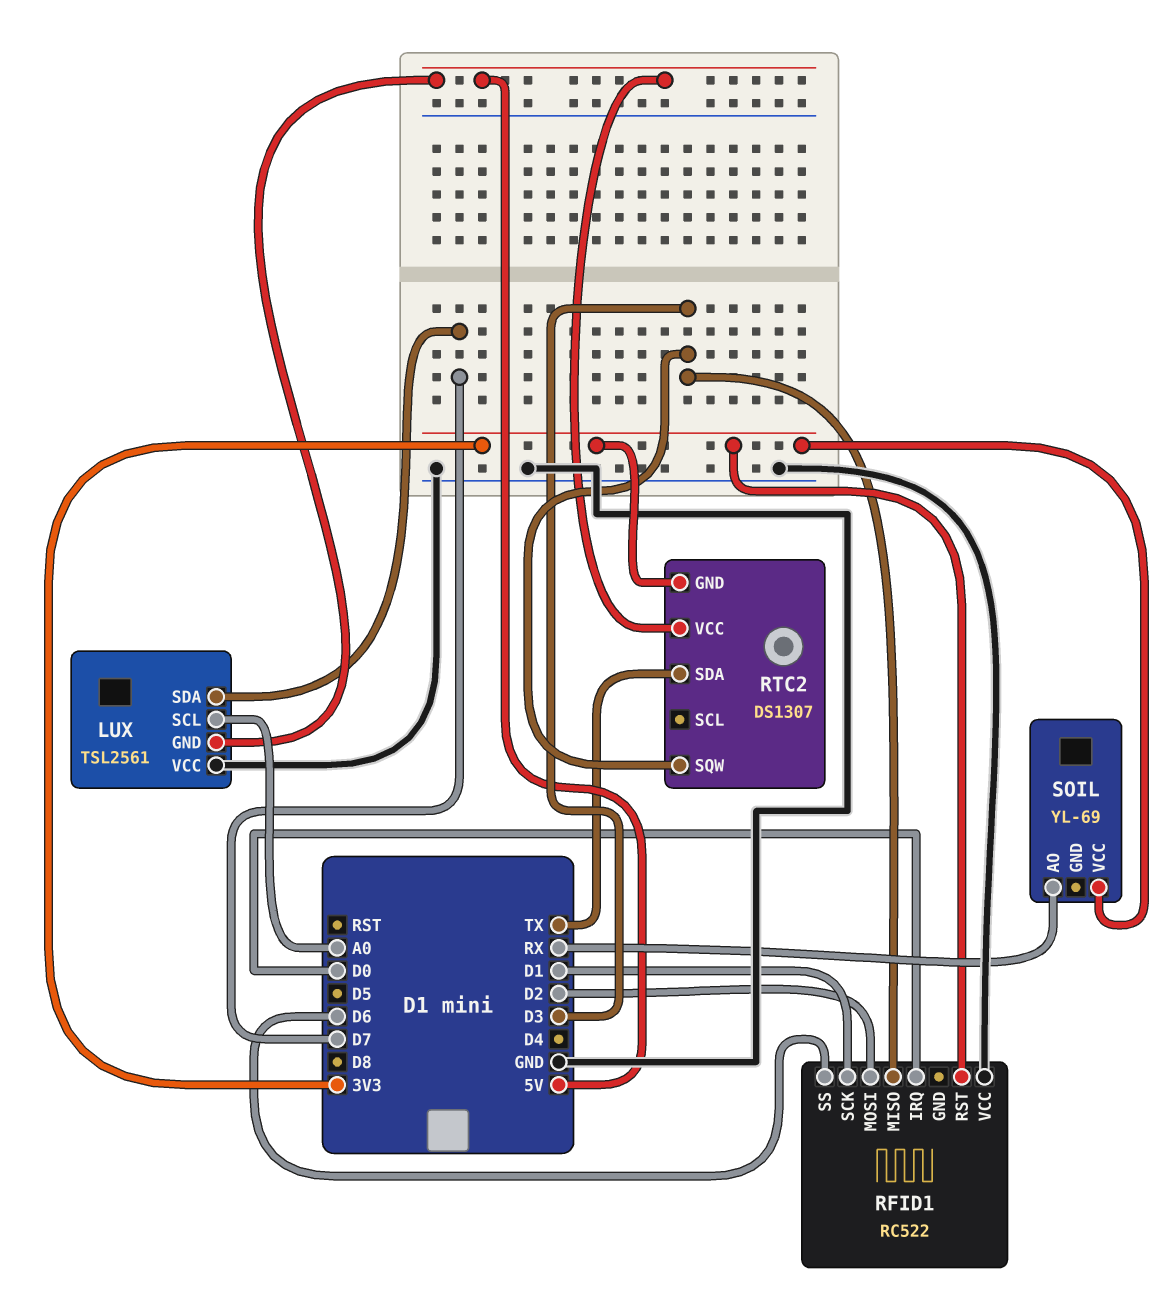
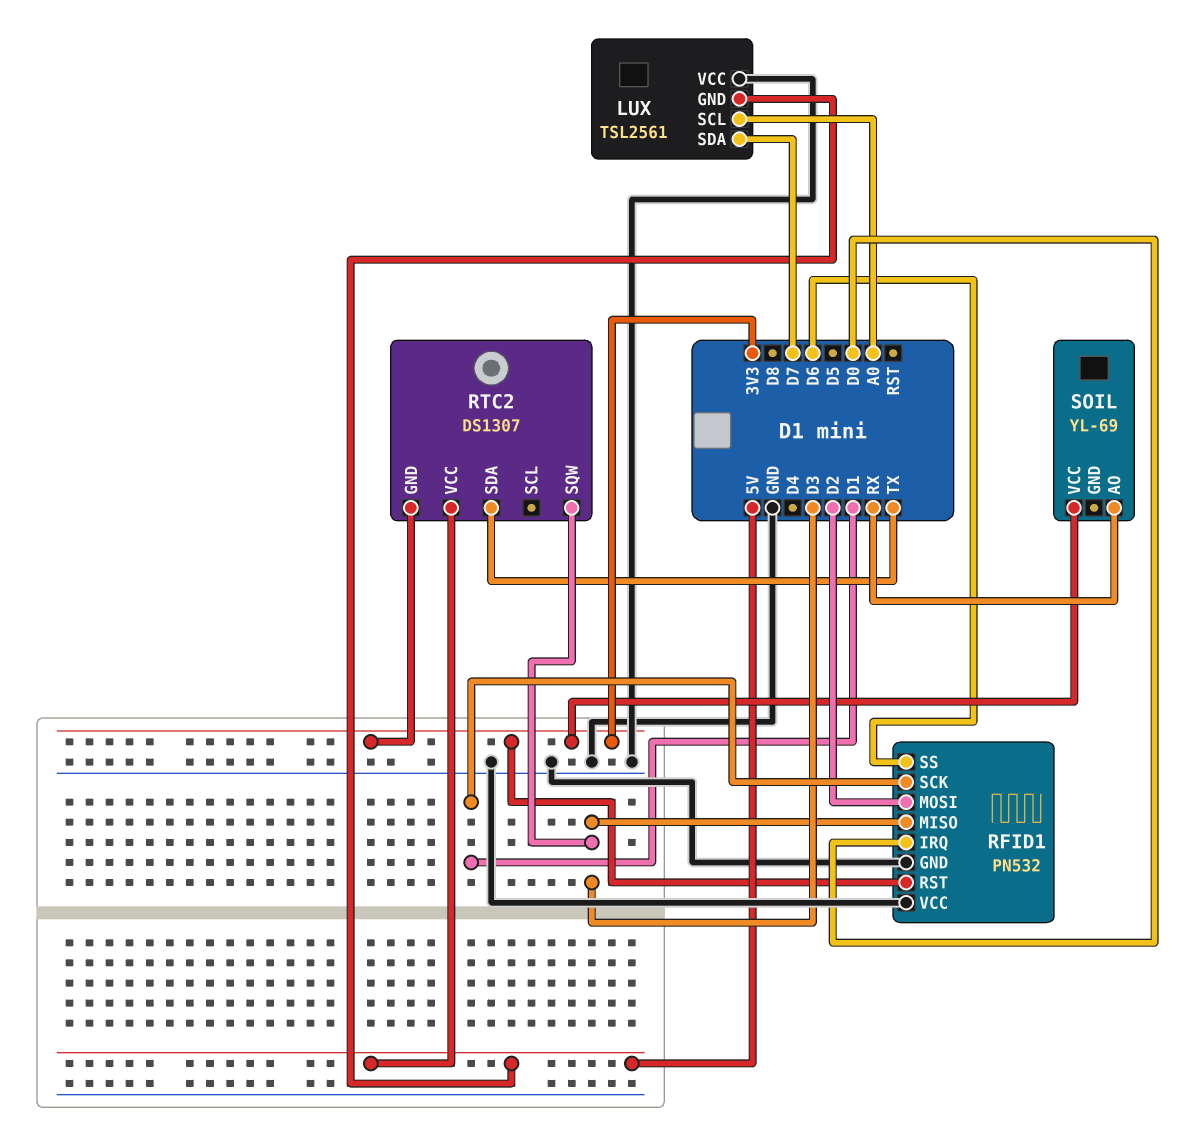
RFID1: RC522 -> PN532
RFID1 pin GND: none -> GND

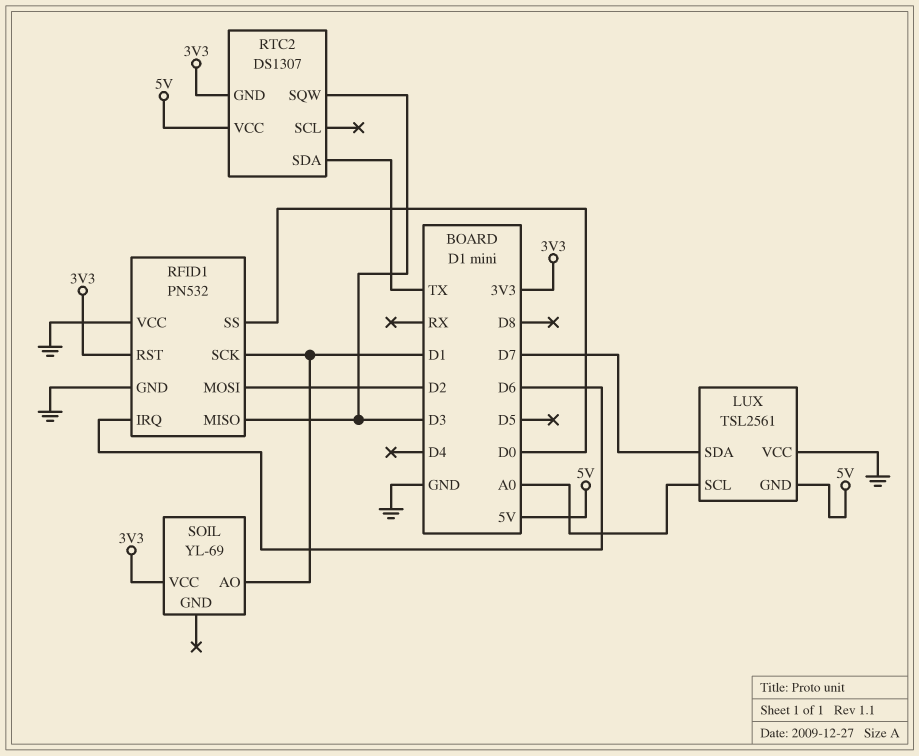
RFID1 pin IRQ: D0 -> D6
RFID1 pin SS: D6 -> D0
SOIL pin AO: RX -> D1

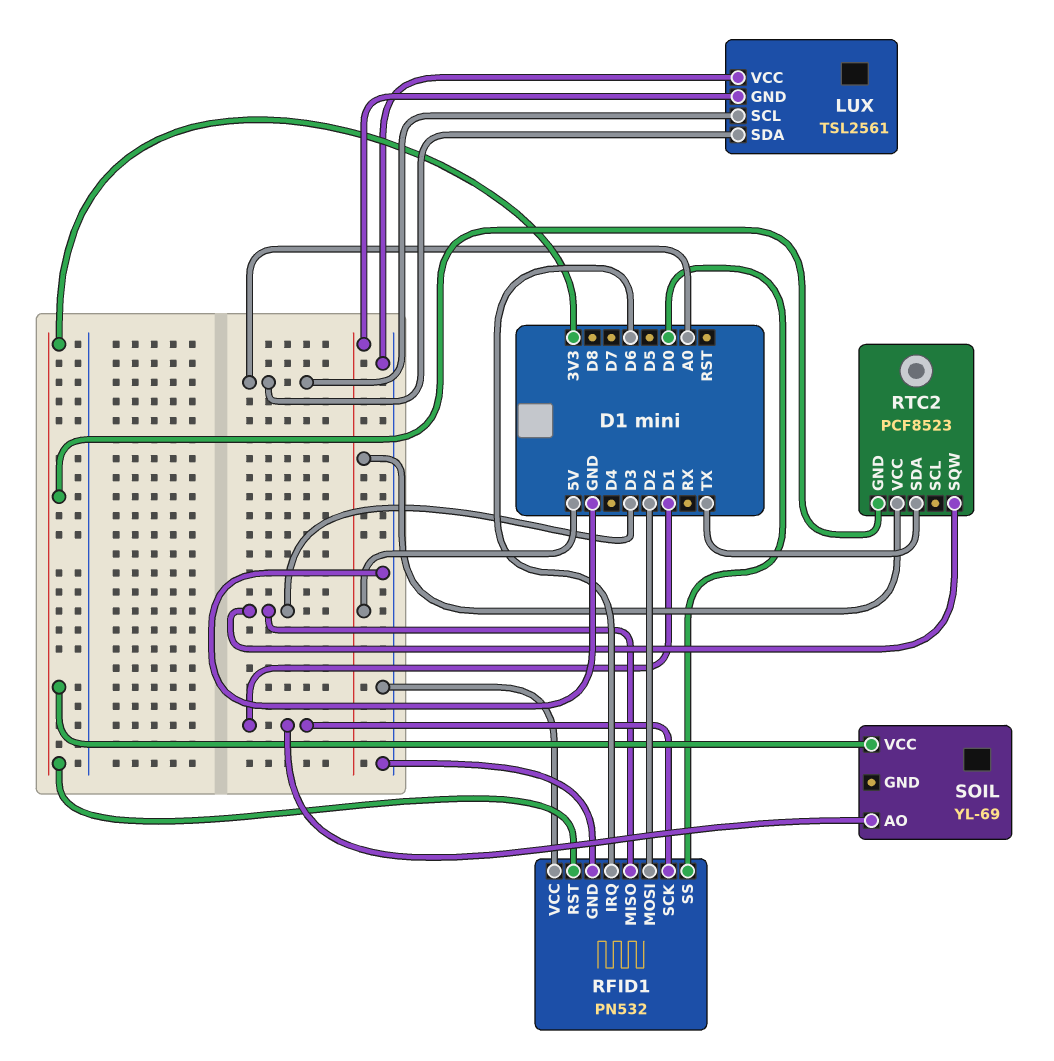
LUX pin SDA: D7 -> A0
RTC2: DS1307 -> PCF8523

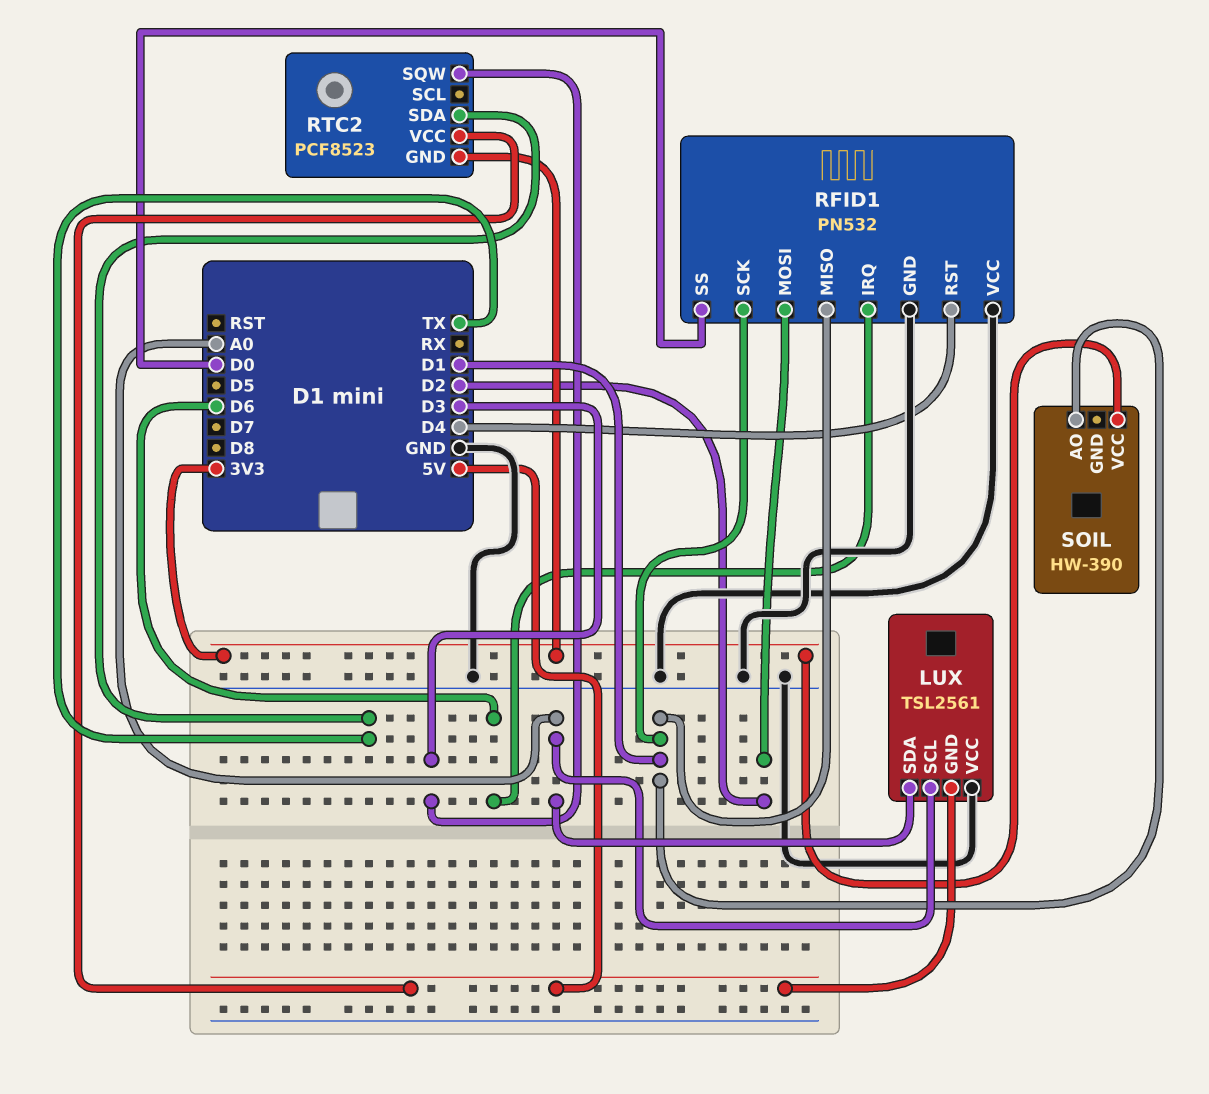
RFID1 pin MISO: D3 -> D1
RFID1 pin RST: 3V3 -> D4
SOIL: YL-69 -> HW-390

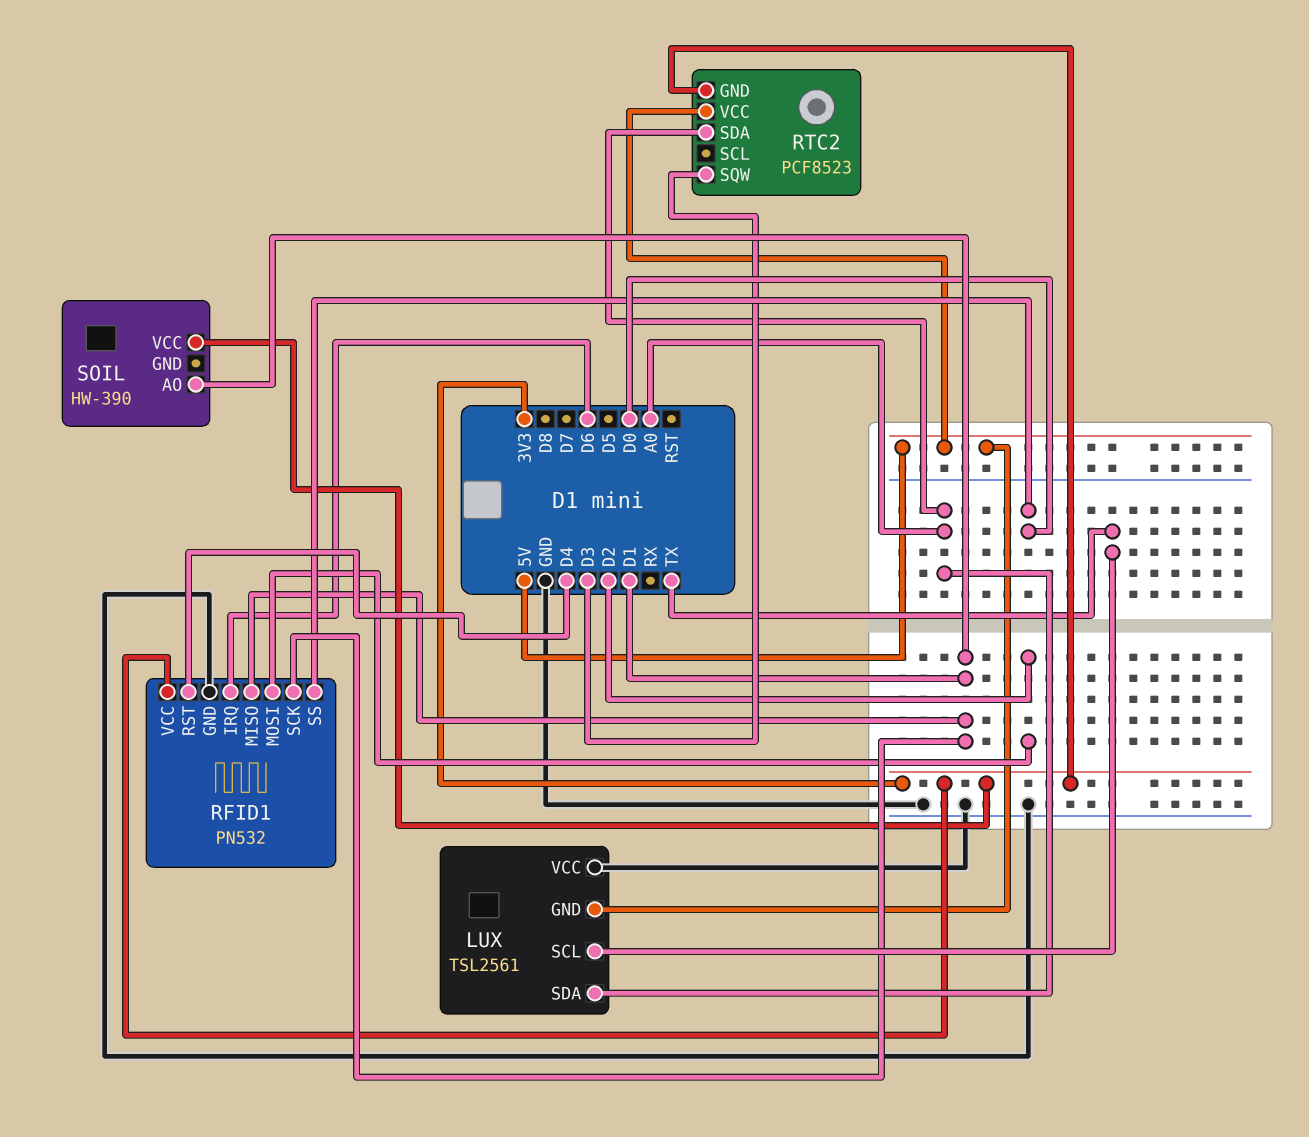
LUX pin SCL: A0 -> TX
RFID1 pin VCC: GND -> 3V3
RTC2 pin SDA: TX -> A0

